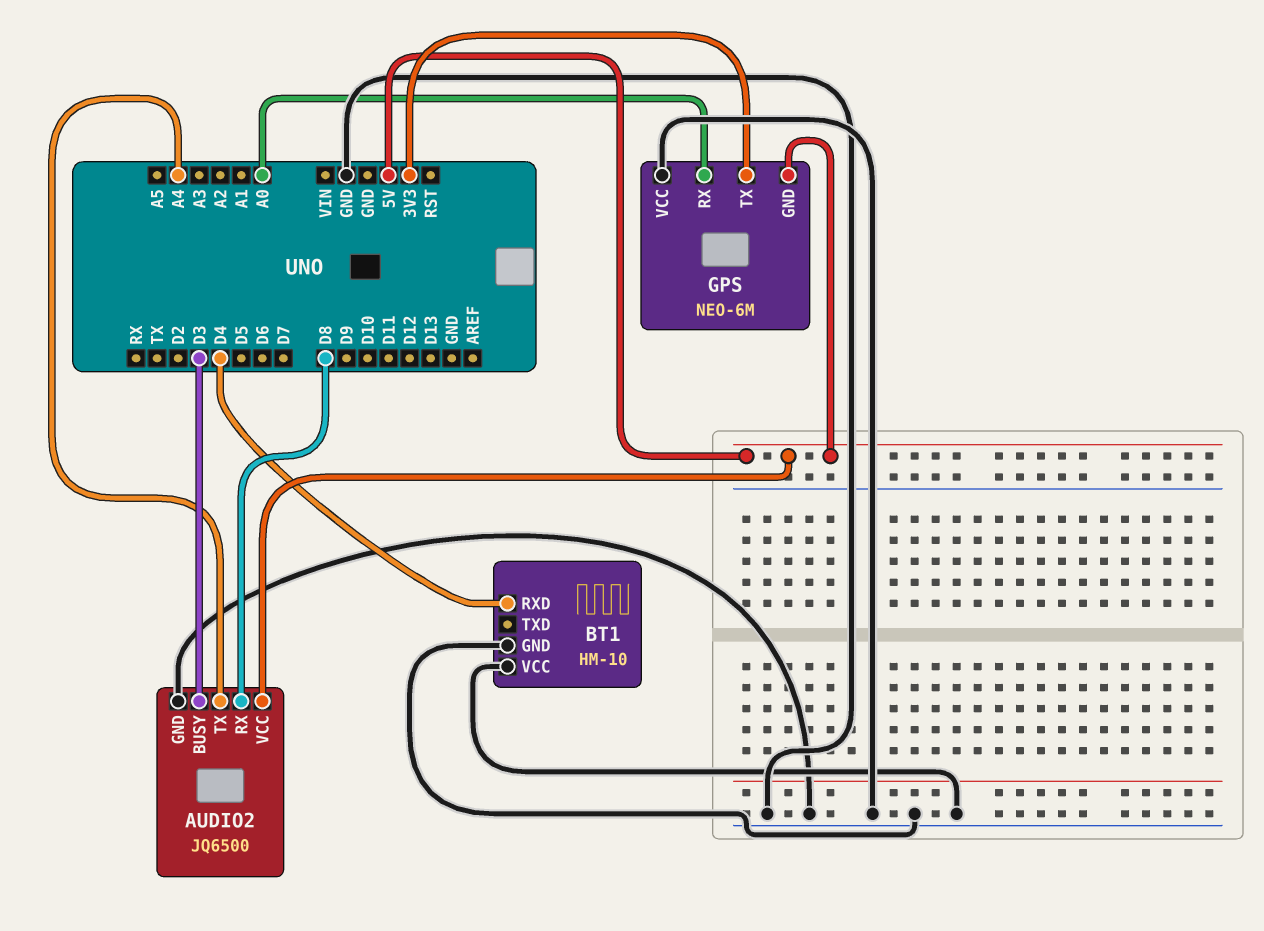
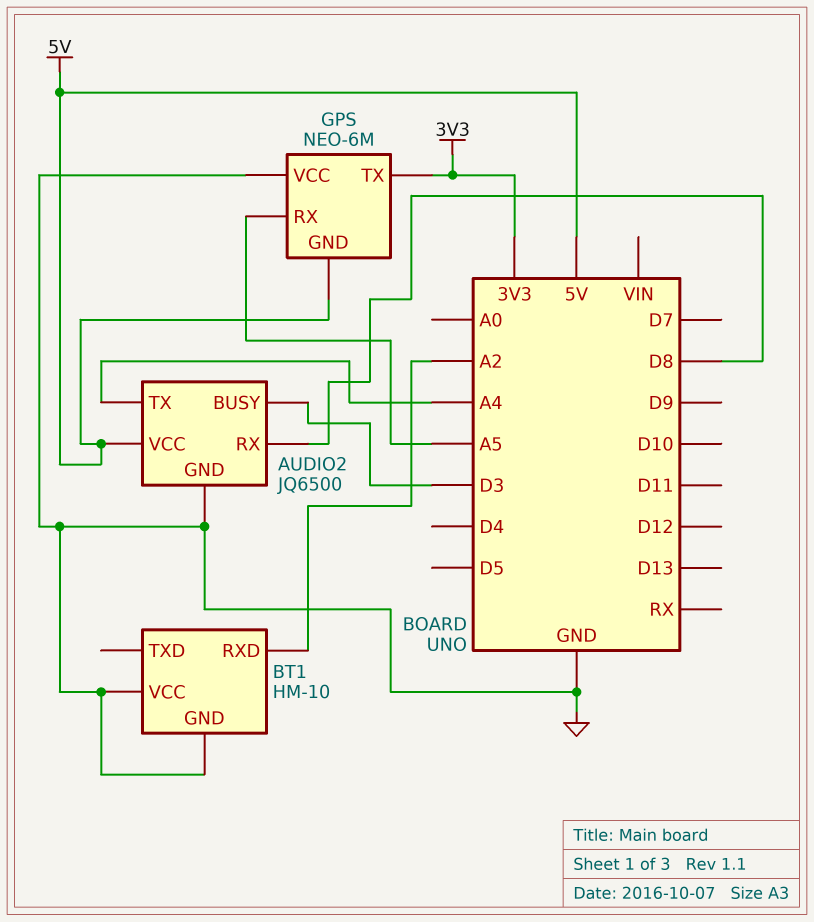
BT1 pin RXD: D4 -> A2
GPS pin RX: A0 -> A5

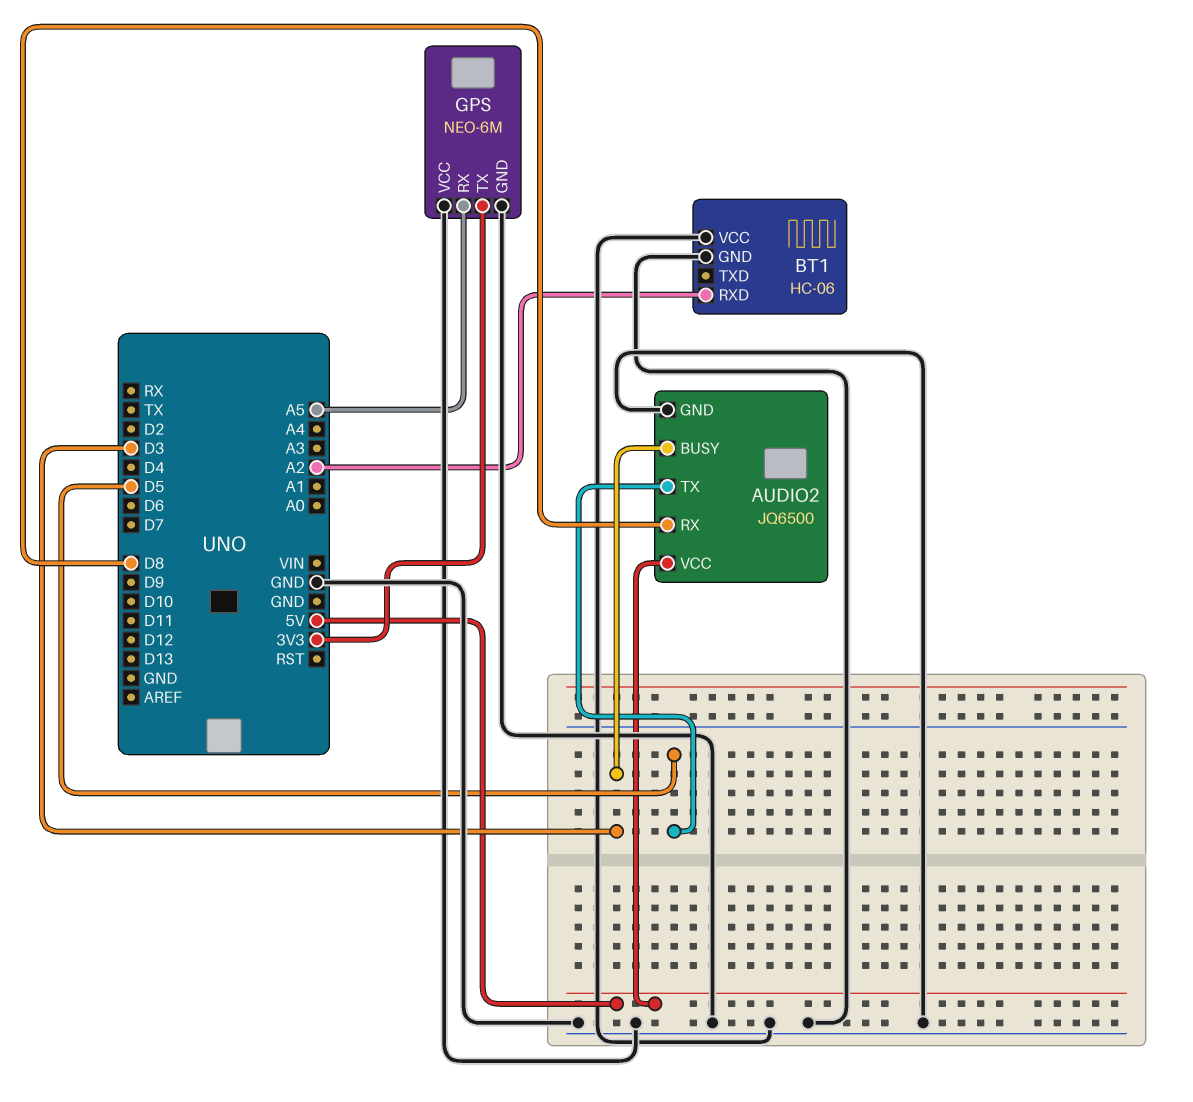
AUDIO2 pin TX: A4 -> D5
BT1: HM-10 -> HC-06
GPS pin GND: 5V -> GND

